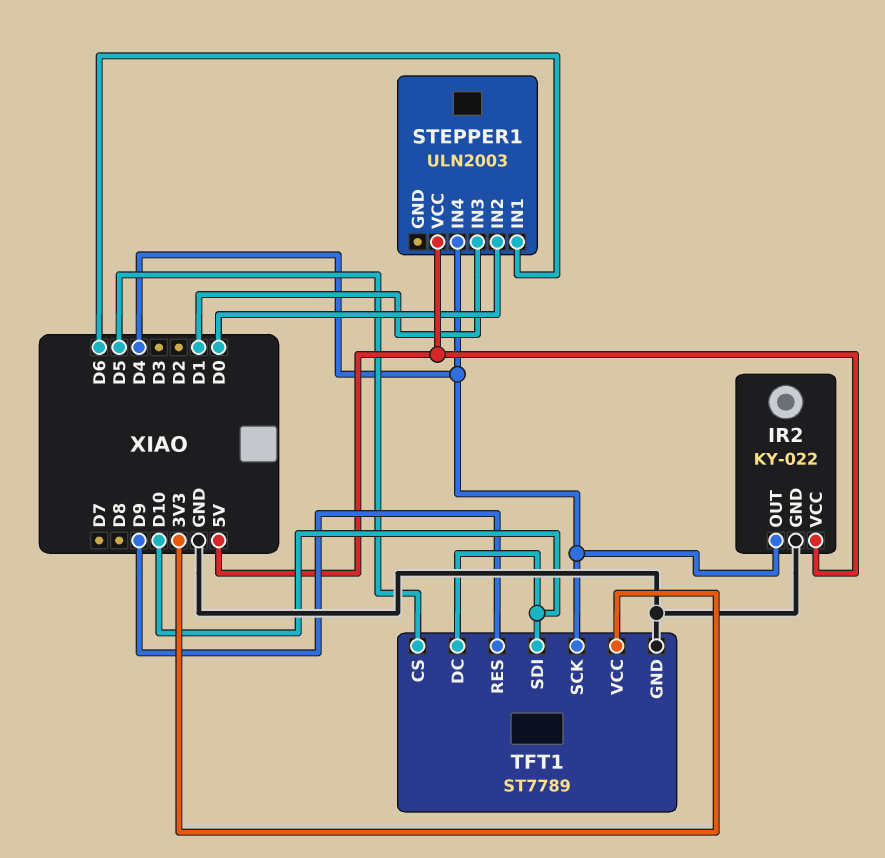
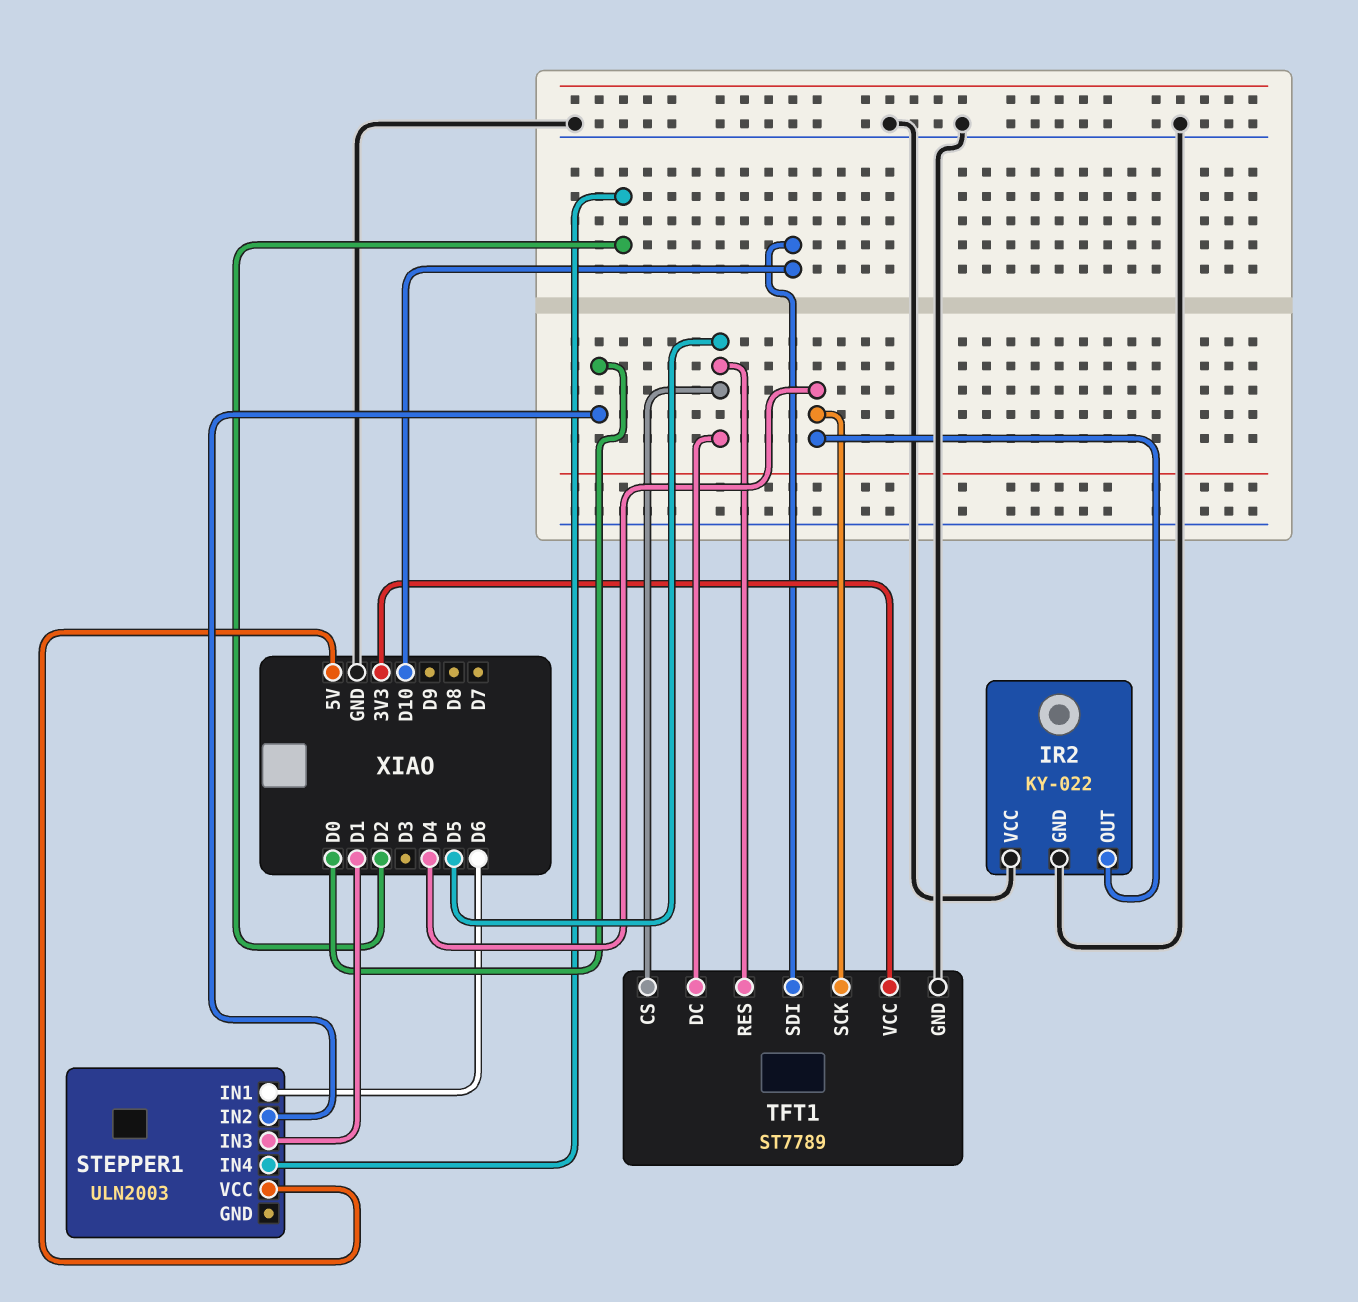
IR2 pin VCC: 5V -> GND
STEPPER1 pin IN4: D4 -> D2
TFT1 pin DC: D10 -> D5
TFT1 pin RES: D9 -> D5

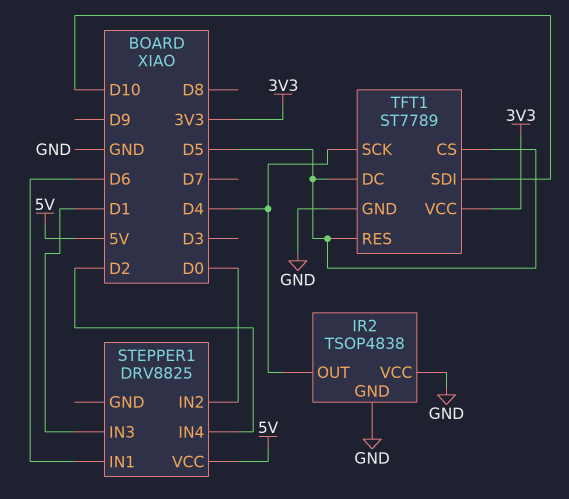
IR2: KY-022 -> TSOP4838
STEPPER1: ULN2003 -> DRV8825

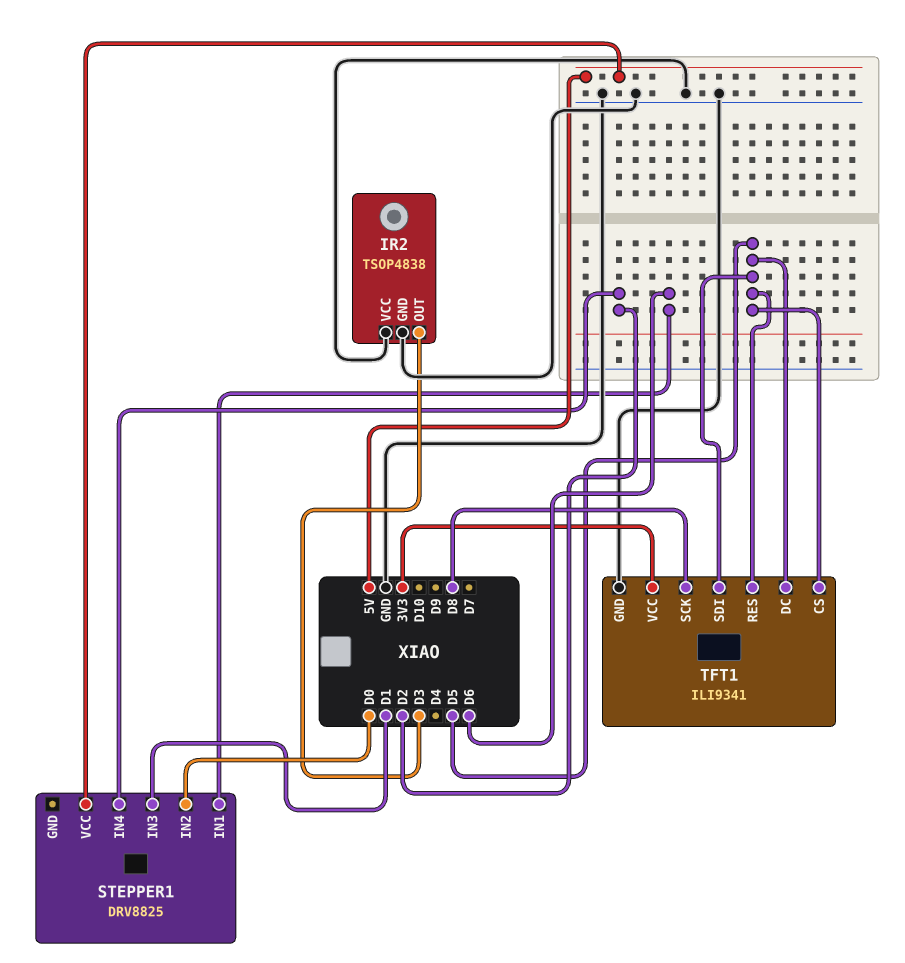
IR2 pin OUT: D4 -> D3
TFT1: ST7789 -> ILI9341
TFT1 pin SCK: D4 -> D8
TFT1 pin SDI: D10 -> D5

